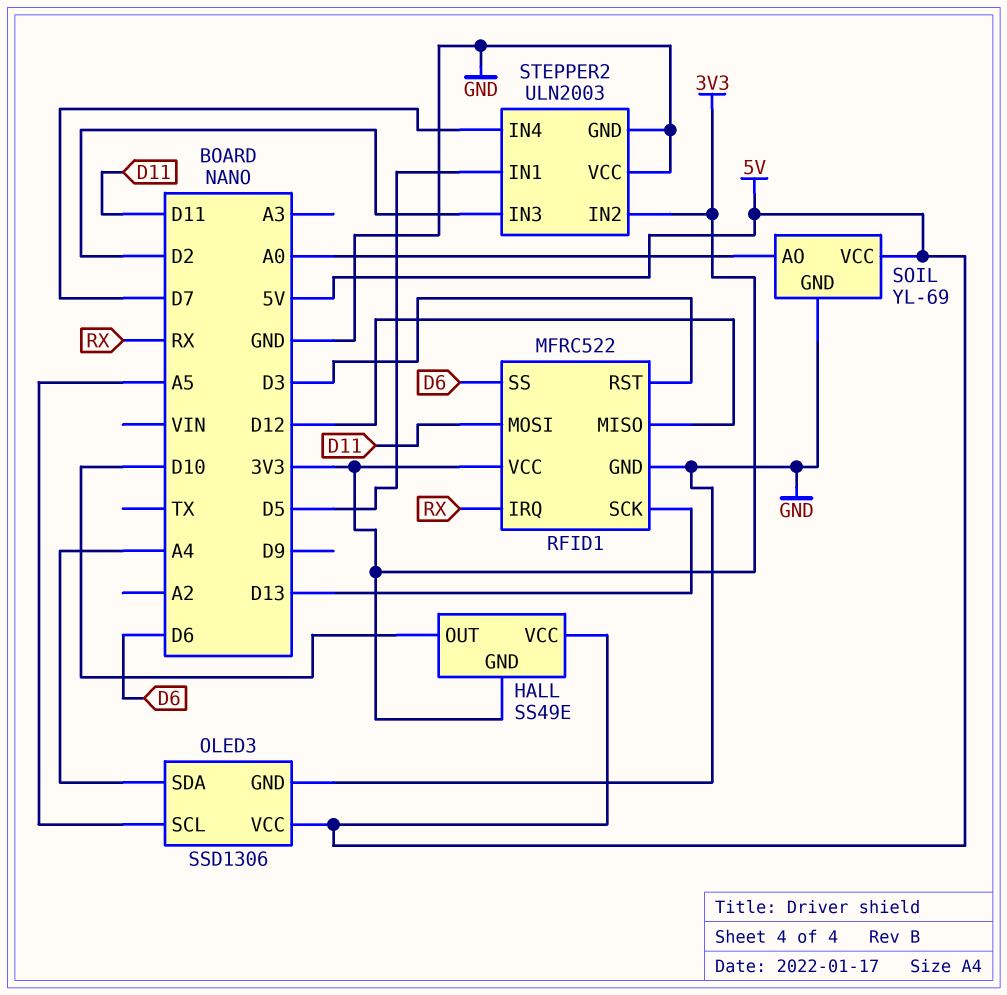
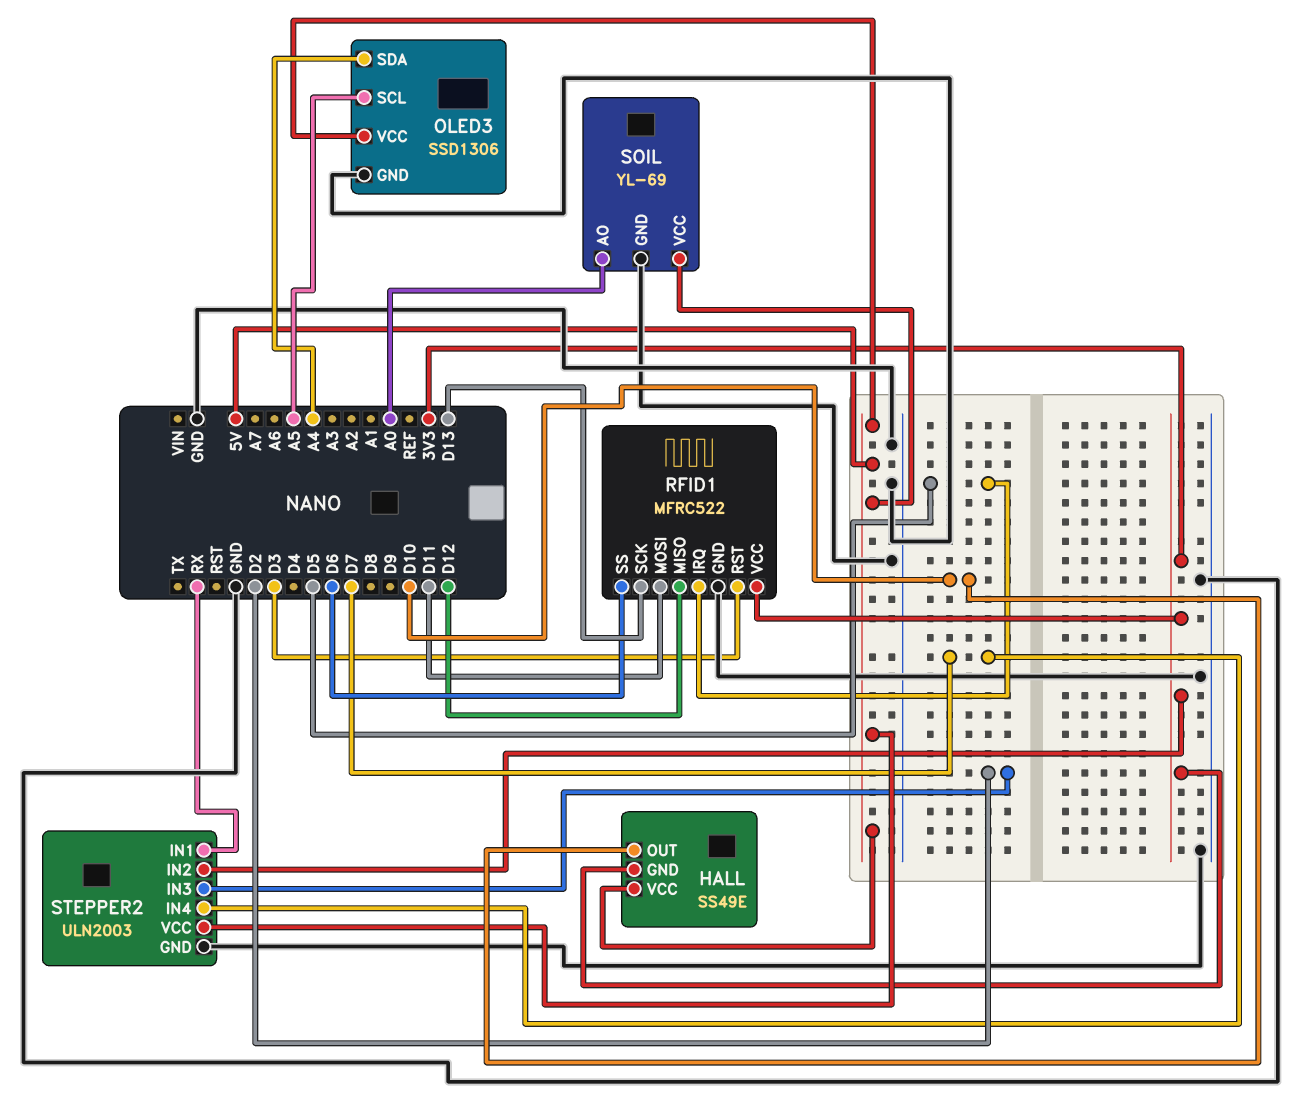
RFID1 pin IRQ: RX -> D5
STEPPER2 pin IN1: D5 -> RX
STEPPER2 pin VCC: GND -> 5V

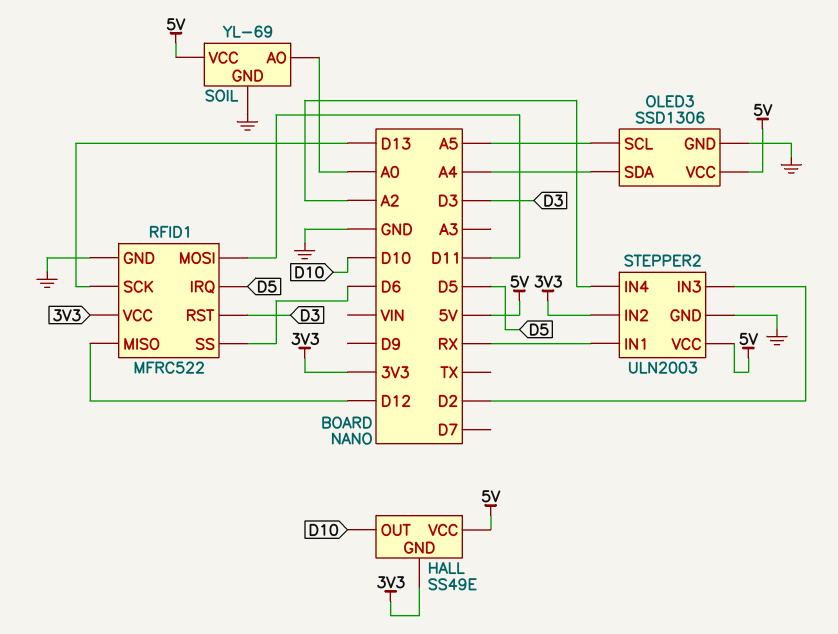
STEPPER2 pin IN4: D7 -> A2

